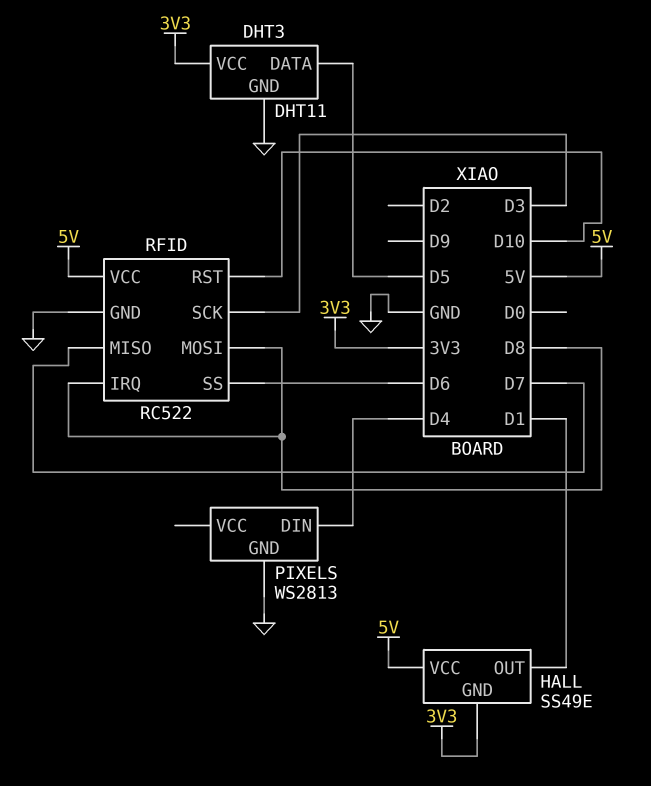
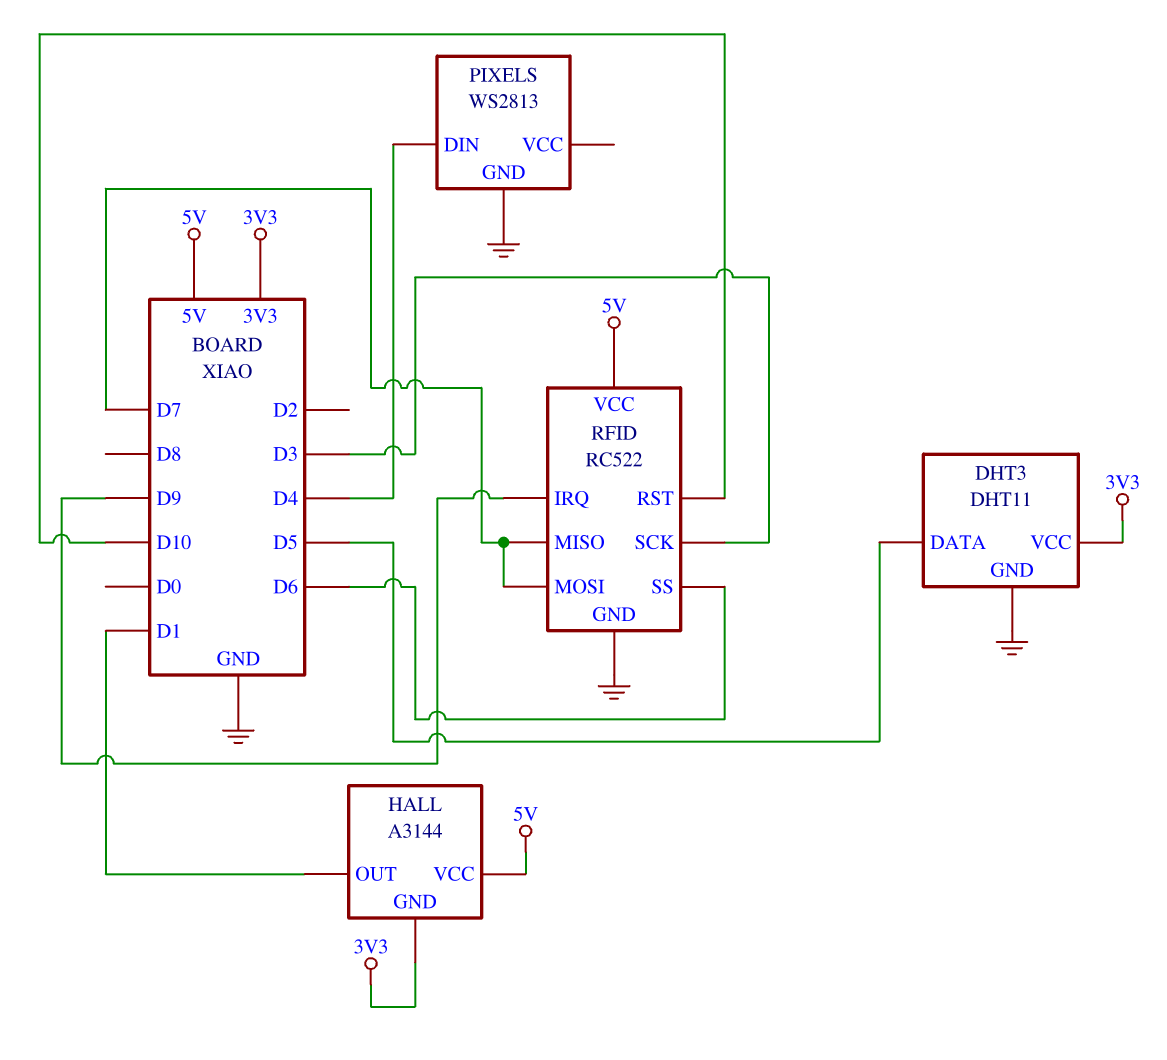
HALL: SS49E -> A3144
RFID pin IRQ: D8 -> D9
RFID pin MOSI: D8 -> D7

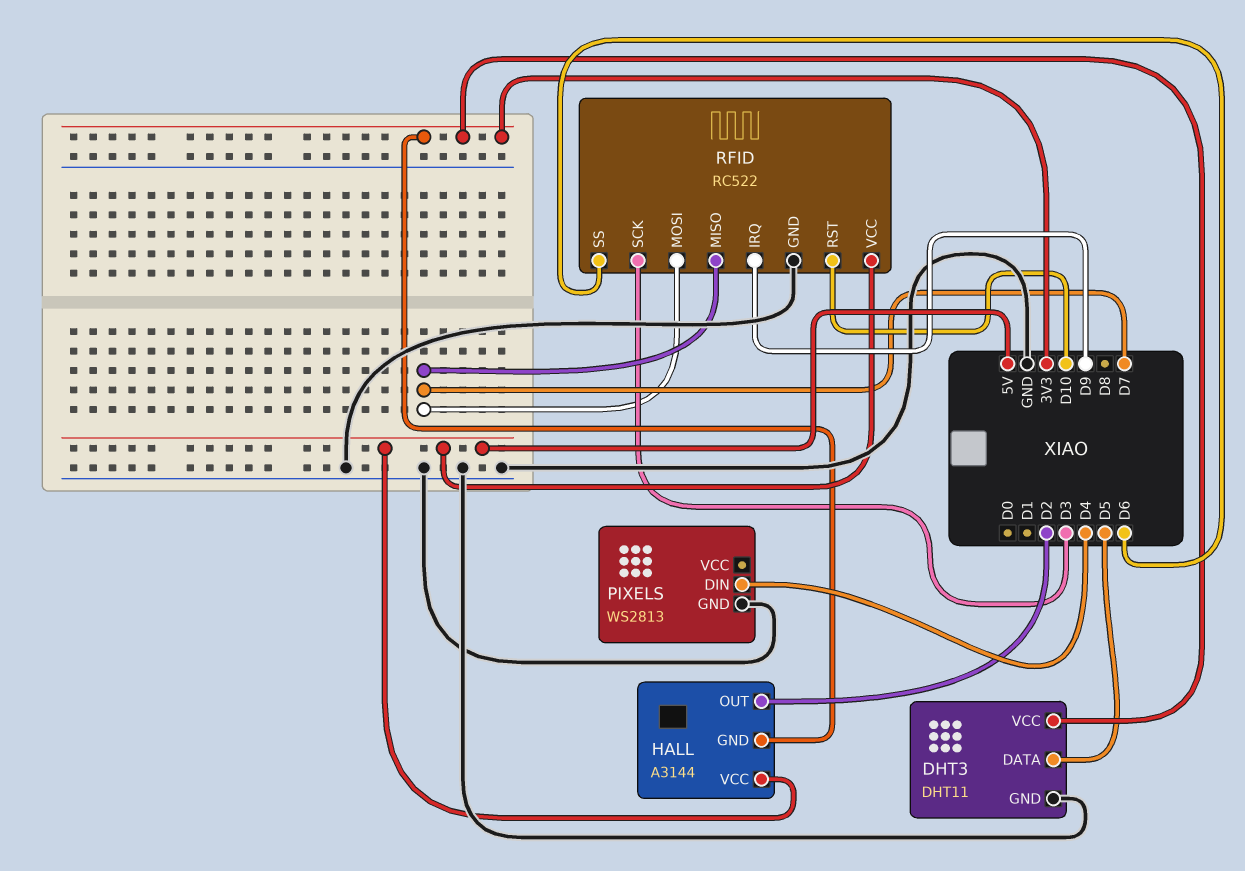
HALL pin OUT: D1 -> D2

